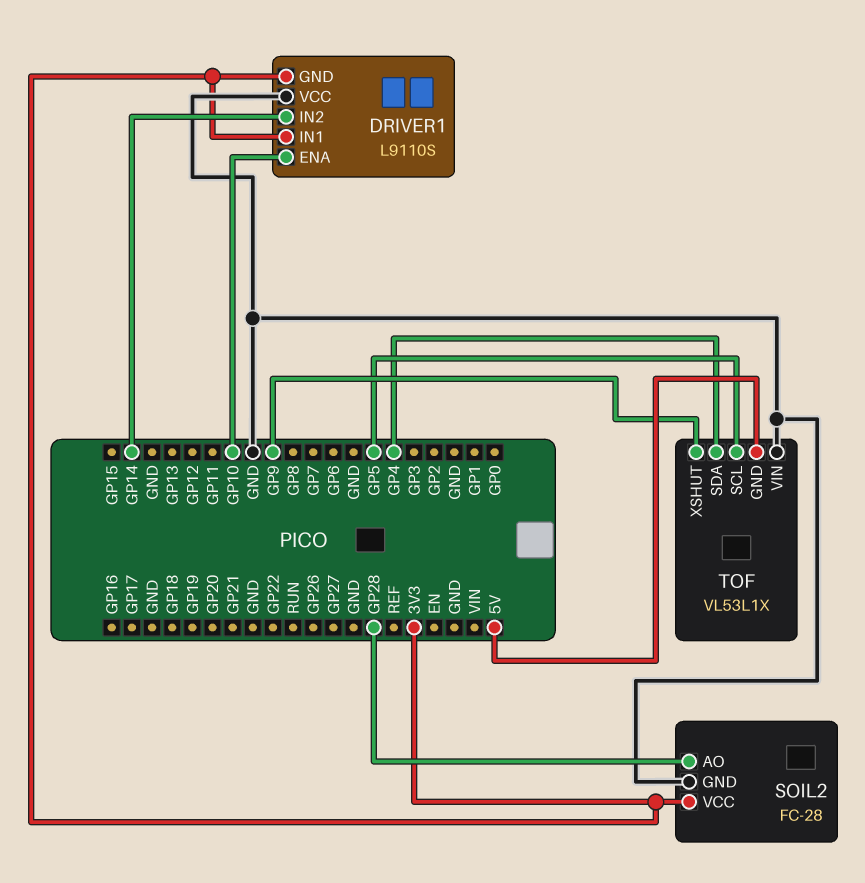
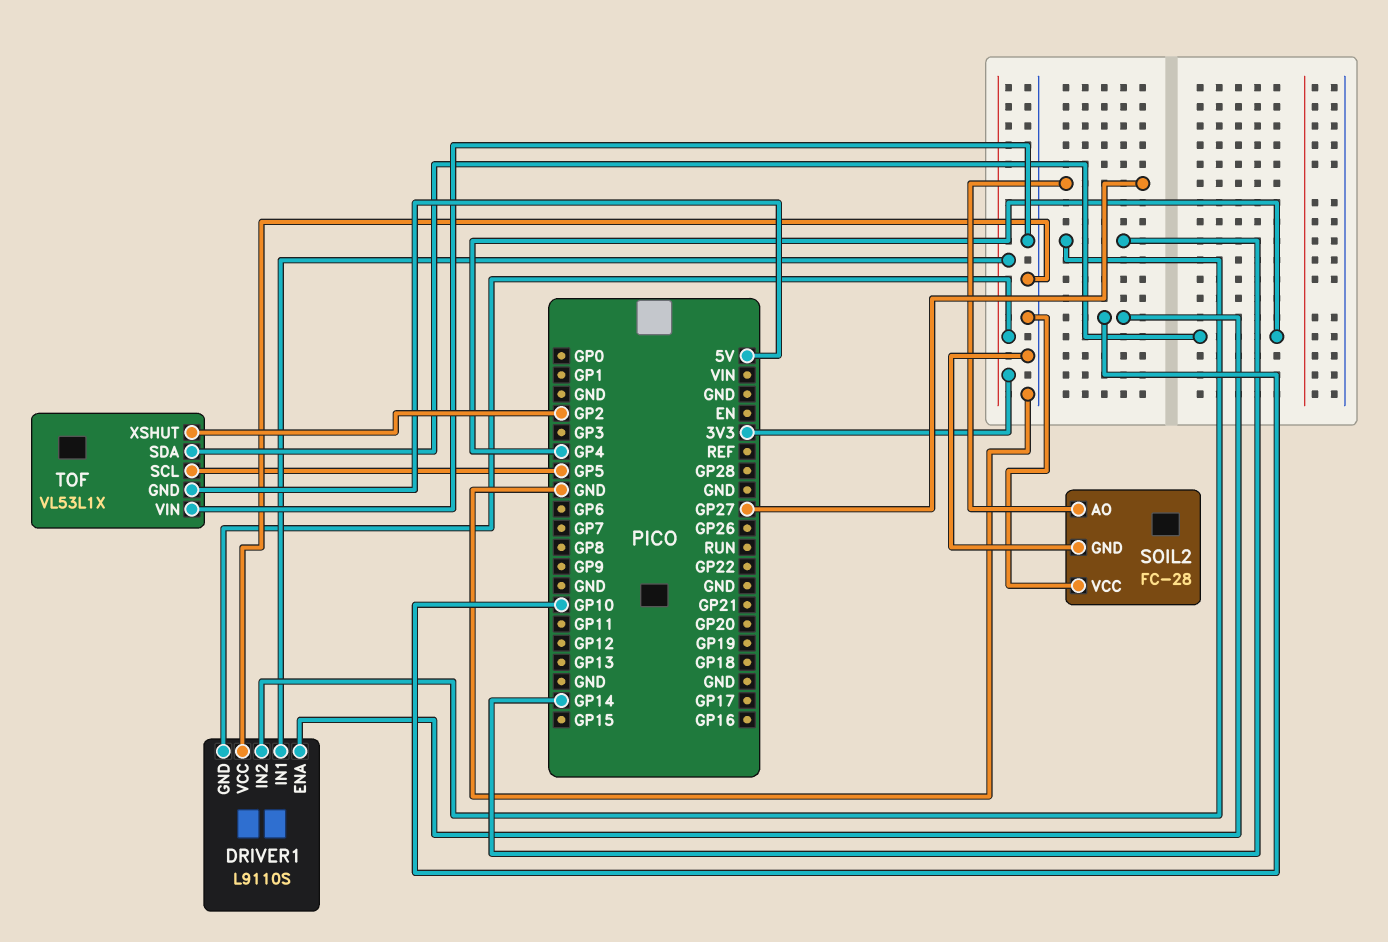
SOIL2 pin AO: GP28 -> GP27
SOIL2 pin VCC: 3V3 -> GND
TOF pin XSHUT: GP9 -> GP2

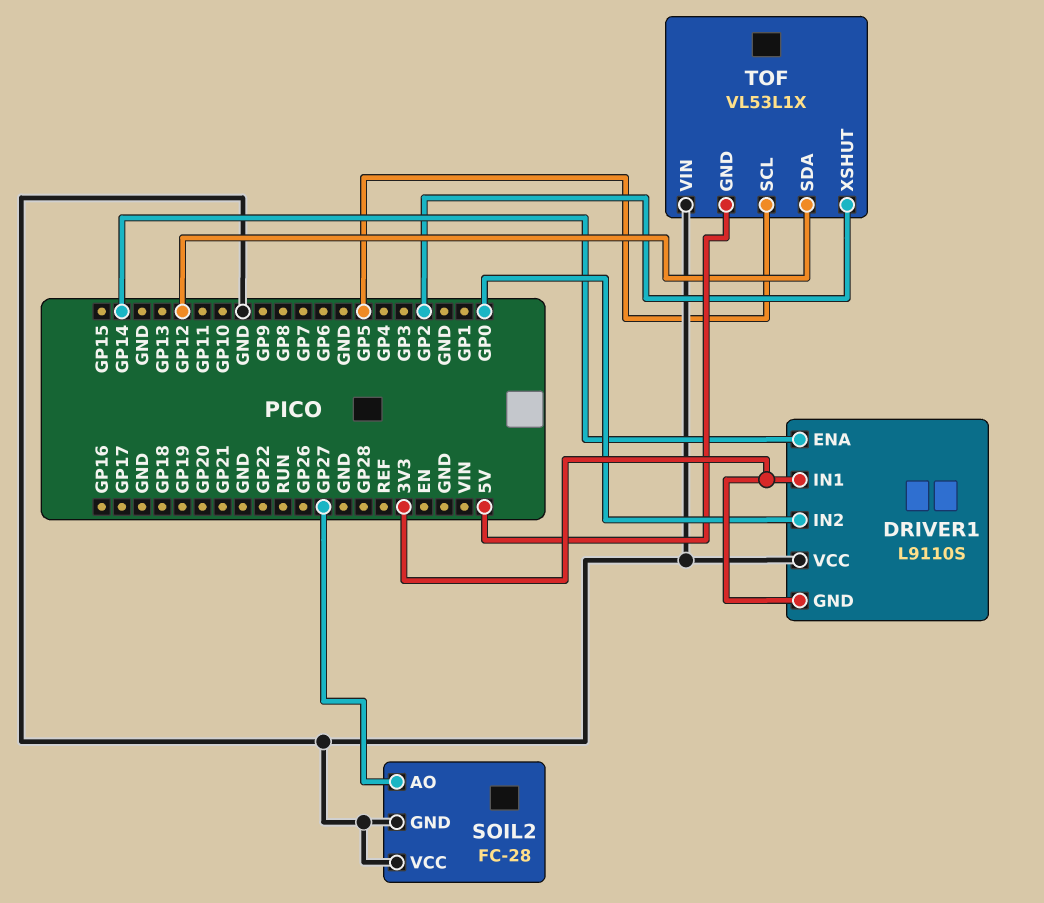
DRIVER1 pin ENA: GP10 -> GP14
DRIVER1 pin IN2: GP14 -> GP0
TOF pin SDA: GP4 -> GP12

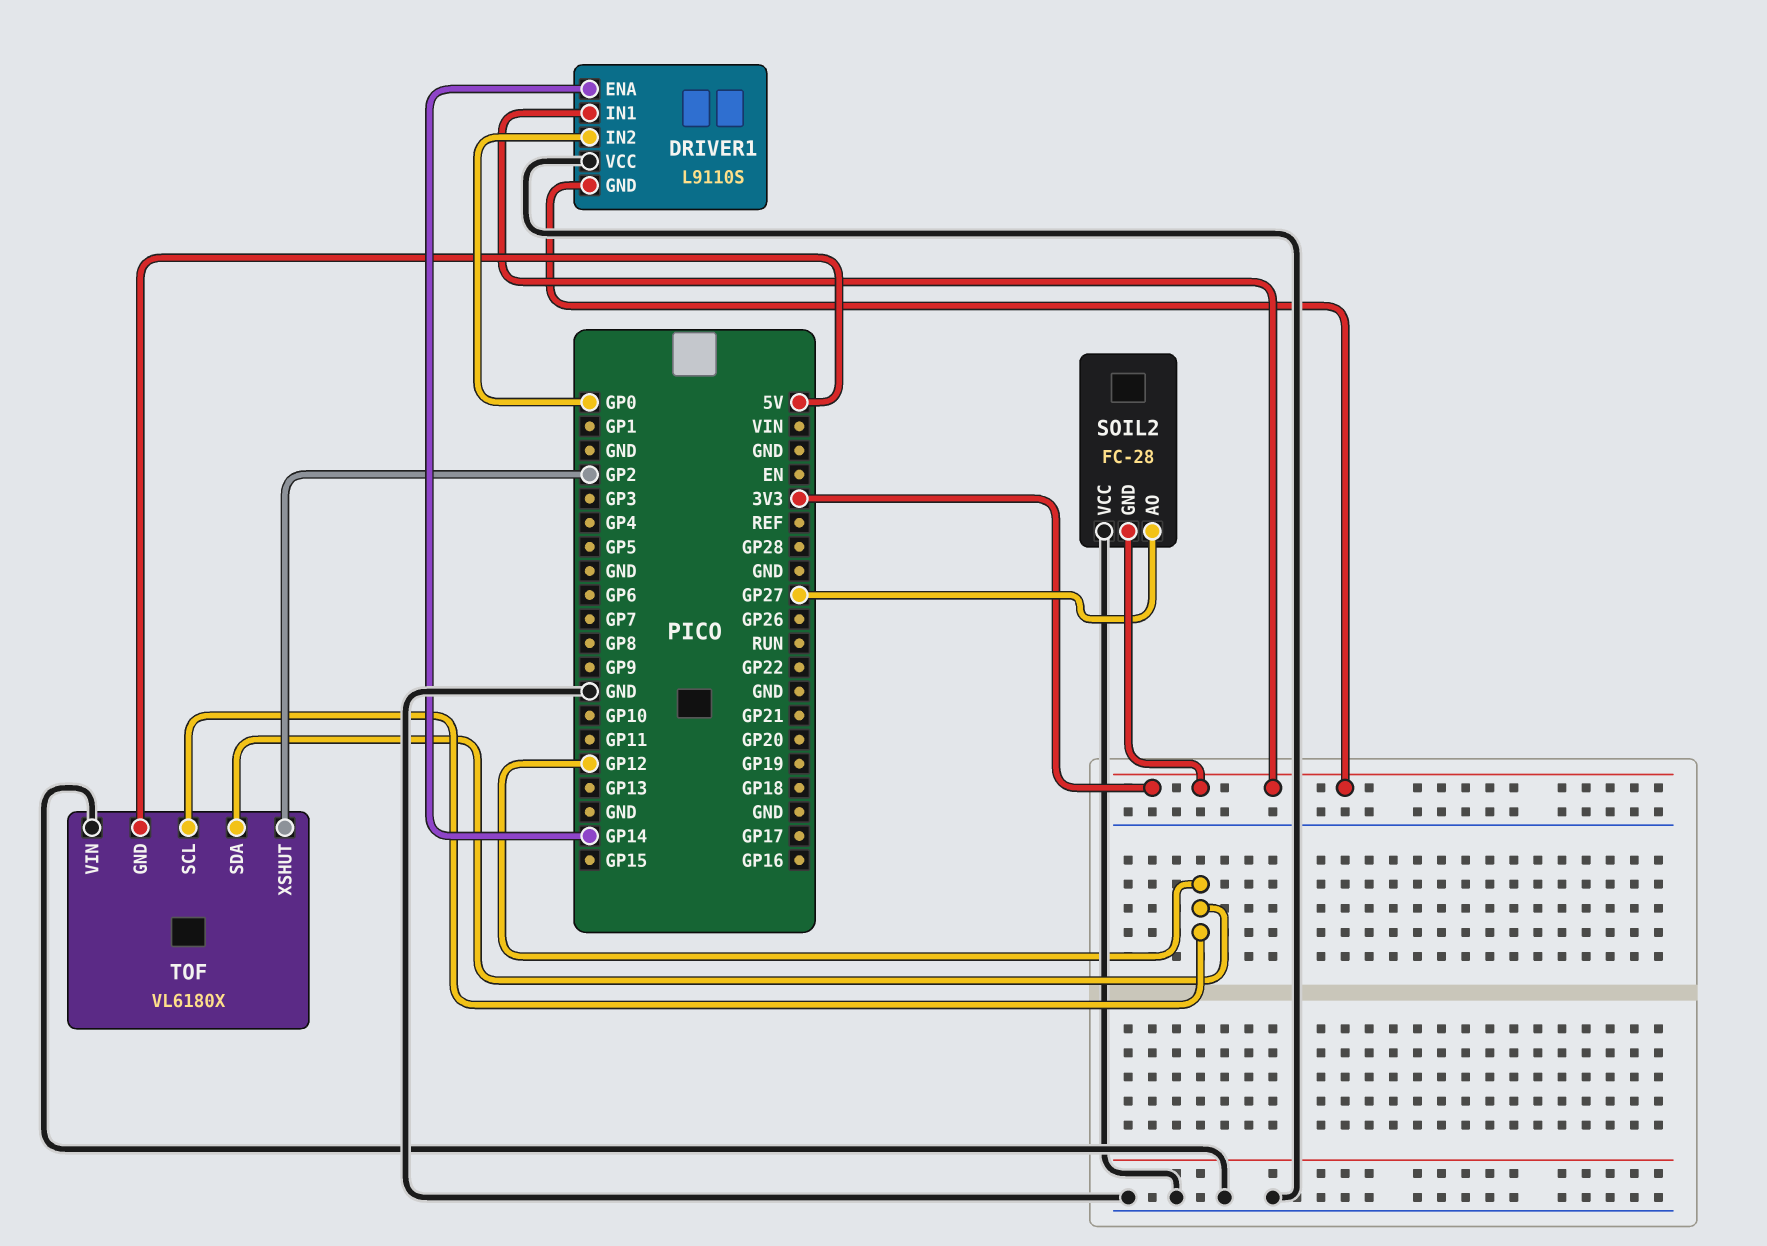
SOIL2 pin GND: GND -> 3V3
TOF: VL53L1X -> VL6180X
TOF pin SCL: GP5 -> GP12

